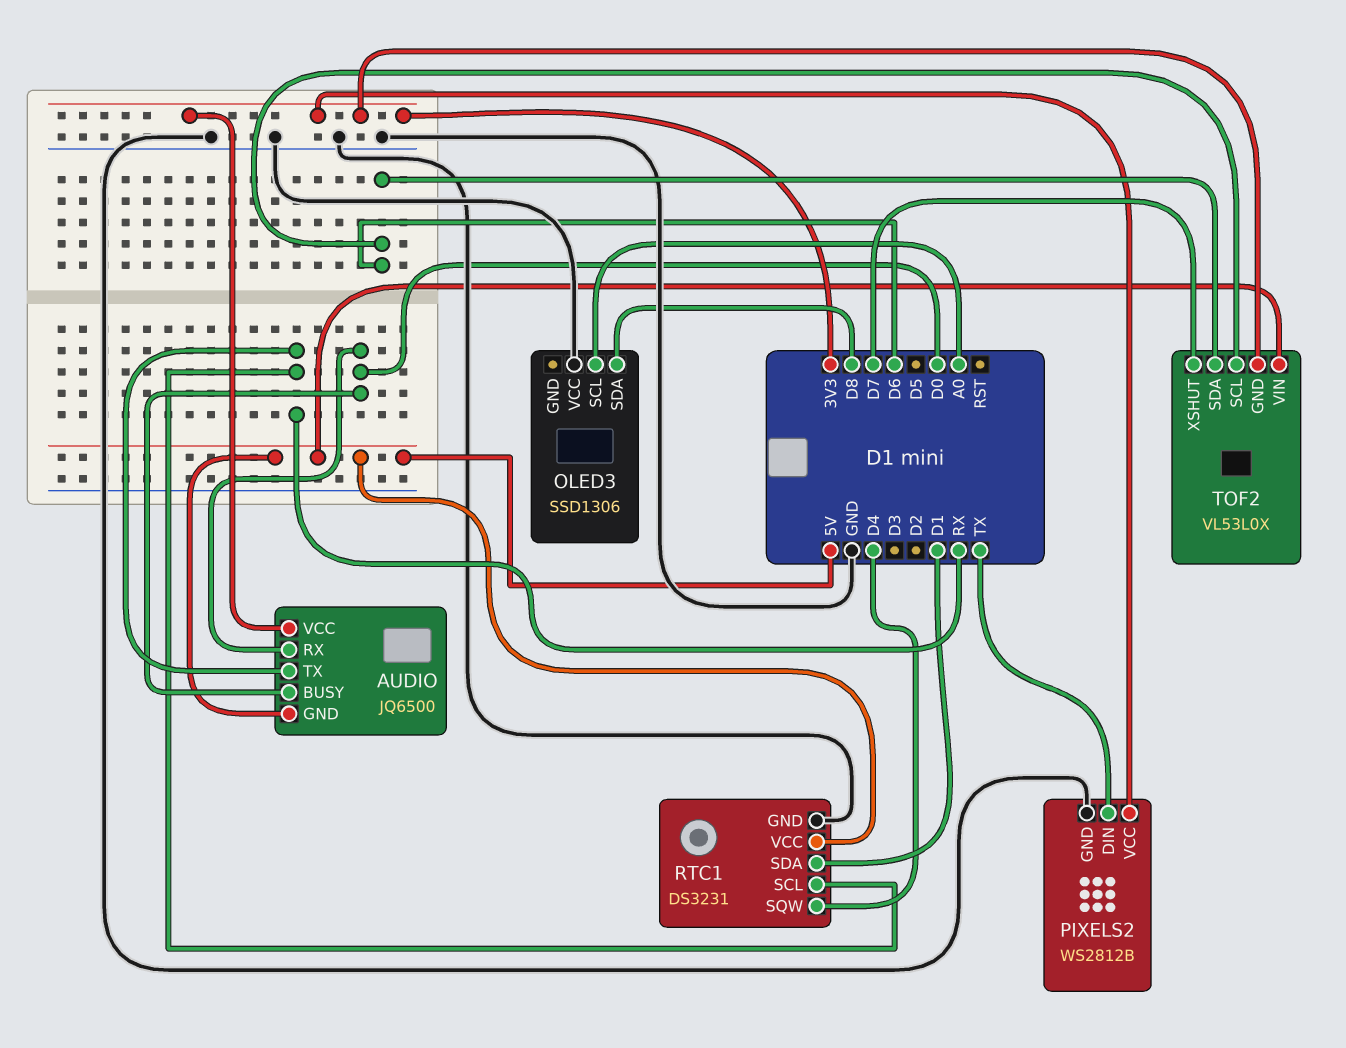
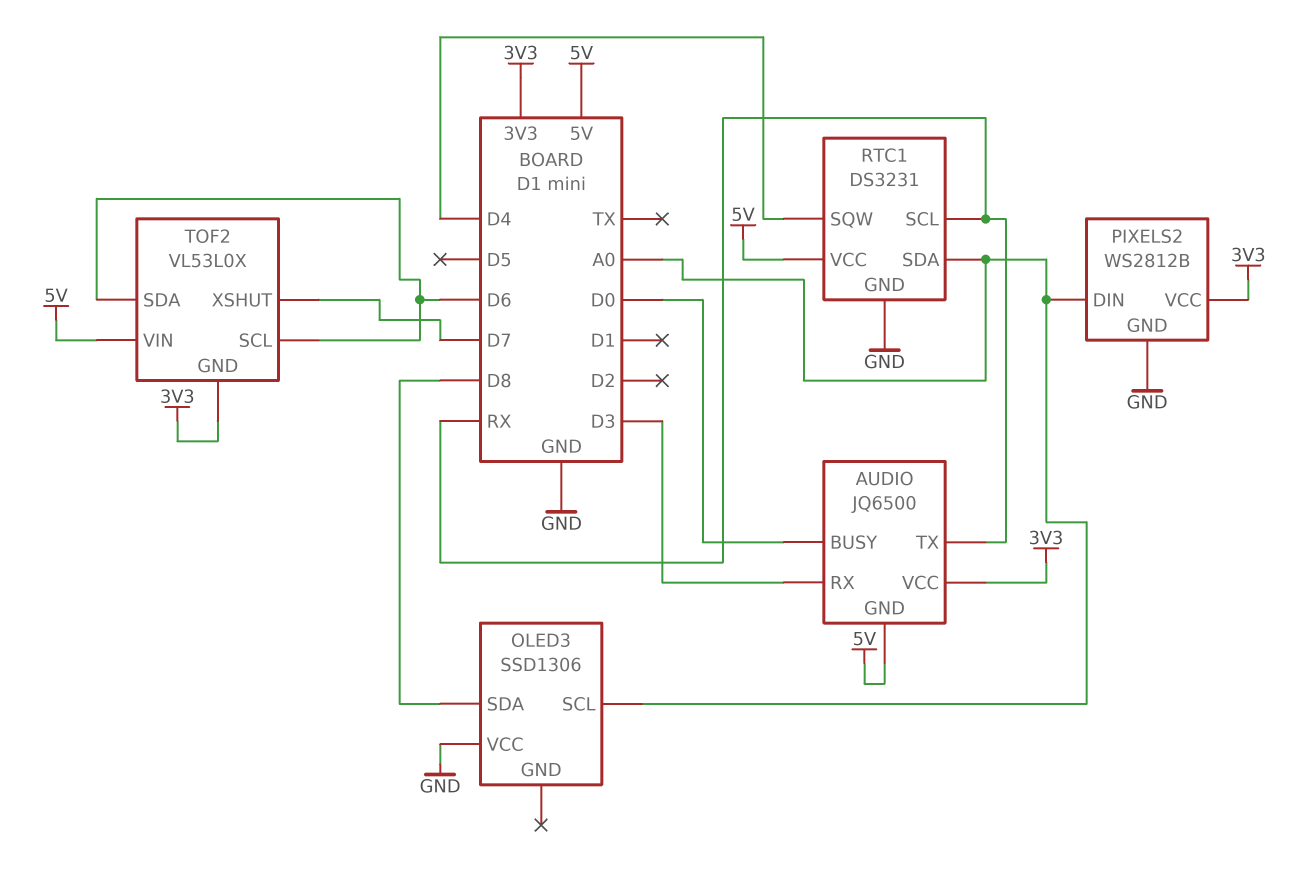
AUDIO pin RX: D0 -> D3
PIXELS2 pin DIN: TX -> A0
RTC1 pin SDA: D1 -> A0

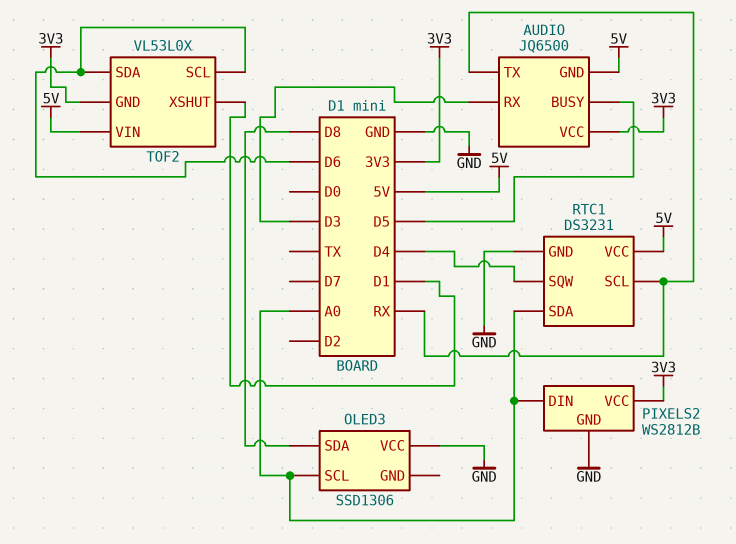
AUDIO pin BUSY: D0 -> D5
TOF2 pin XSHUT: D7 -> D1

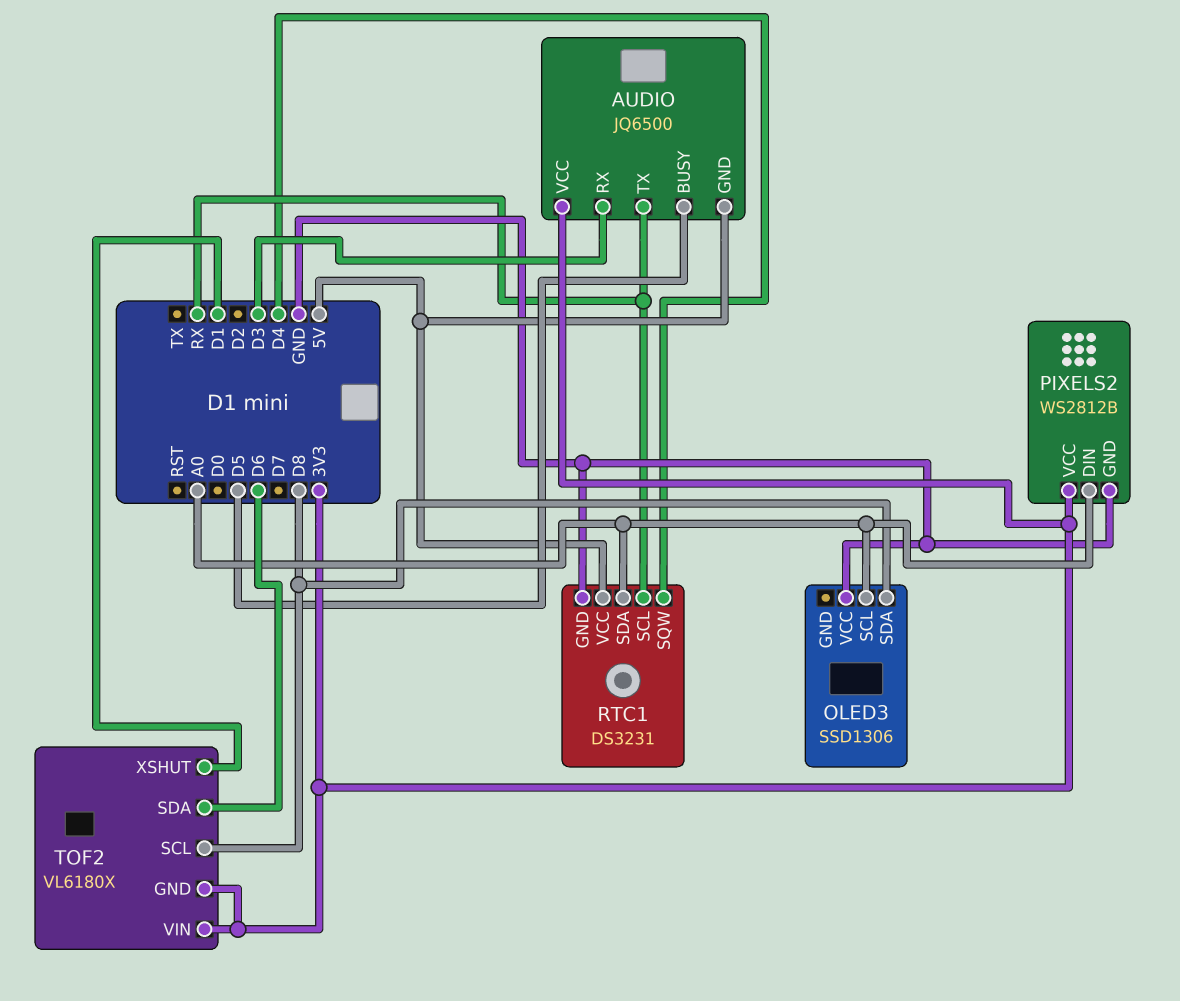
TOF2: VL53L0X -> VL6180X
TOF2 pin SCL: D6 -> D8
TOF2 pin VIN: 5V -> 3V3

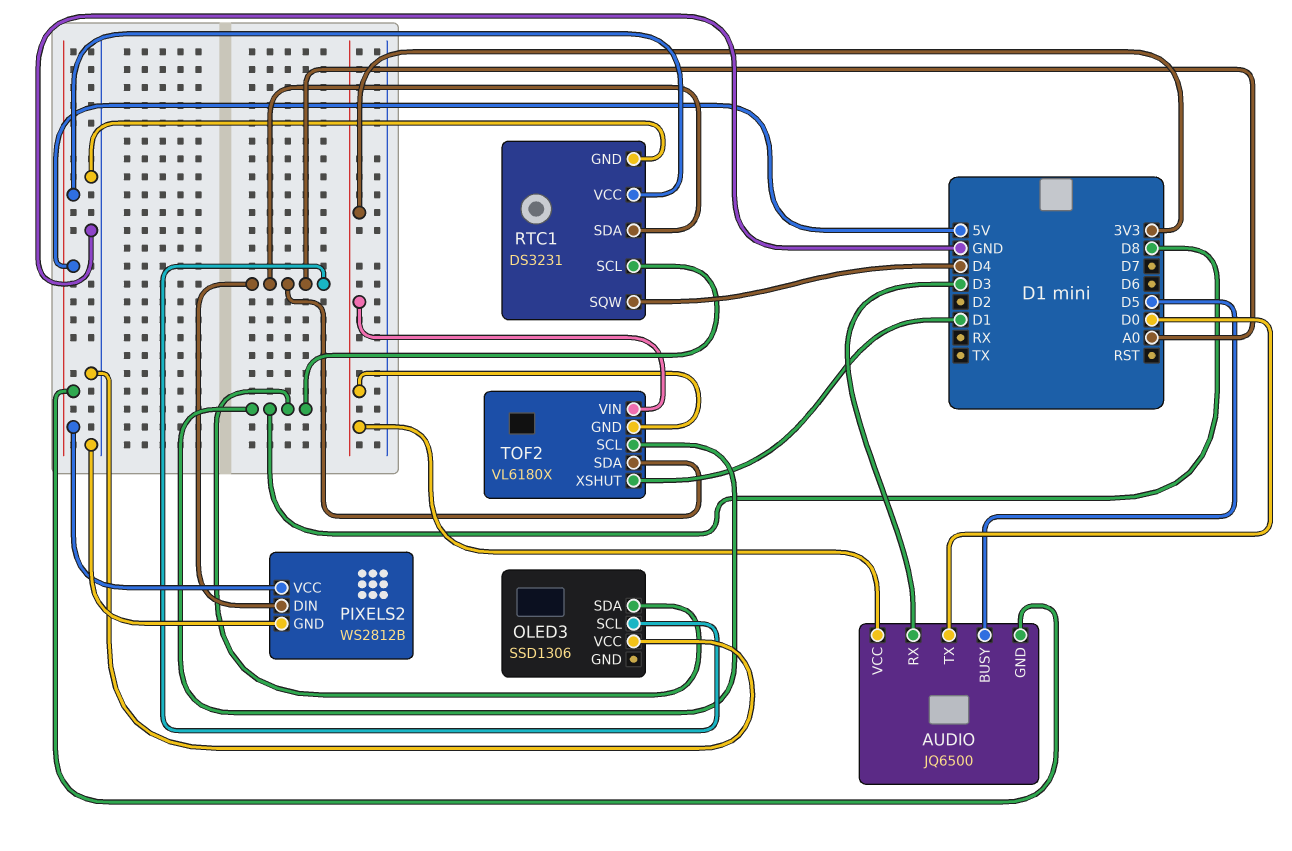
AUDIO pin TX: RX -> D0
PIXELS2 pin VCC: 3V3 -> 5V
RTC1 pin SCL: RX -> D8
TOF2 pin SDA: D6 -> A0

